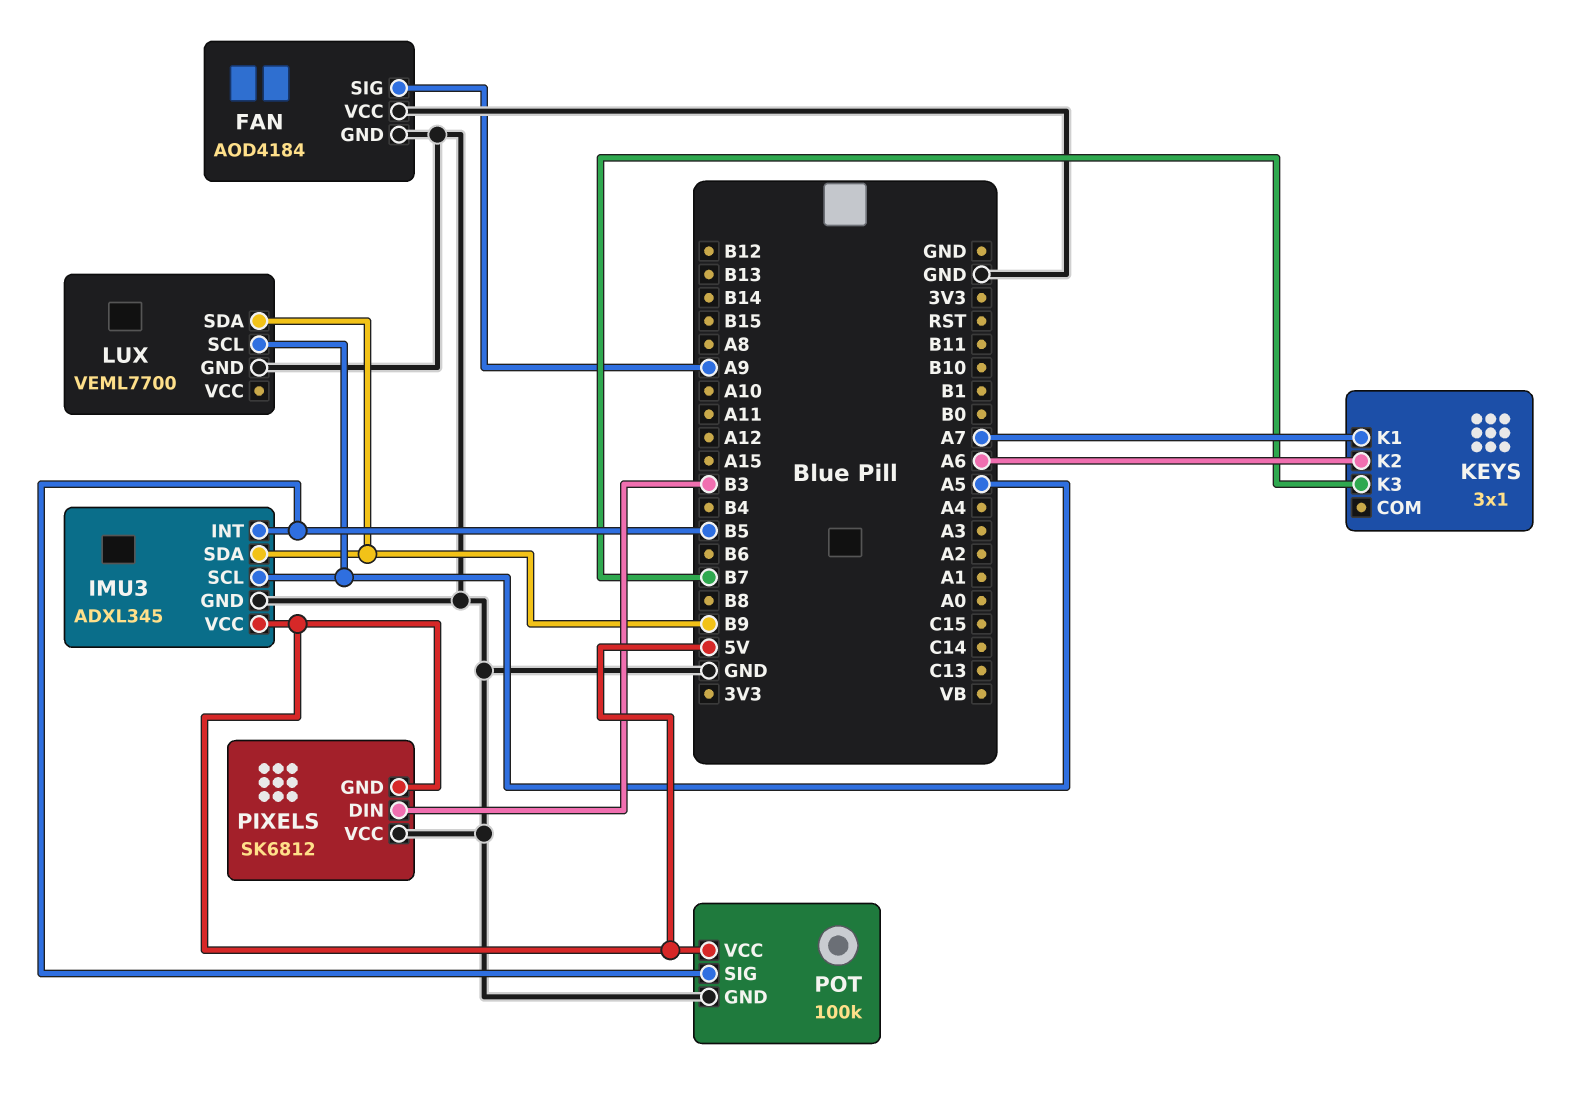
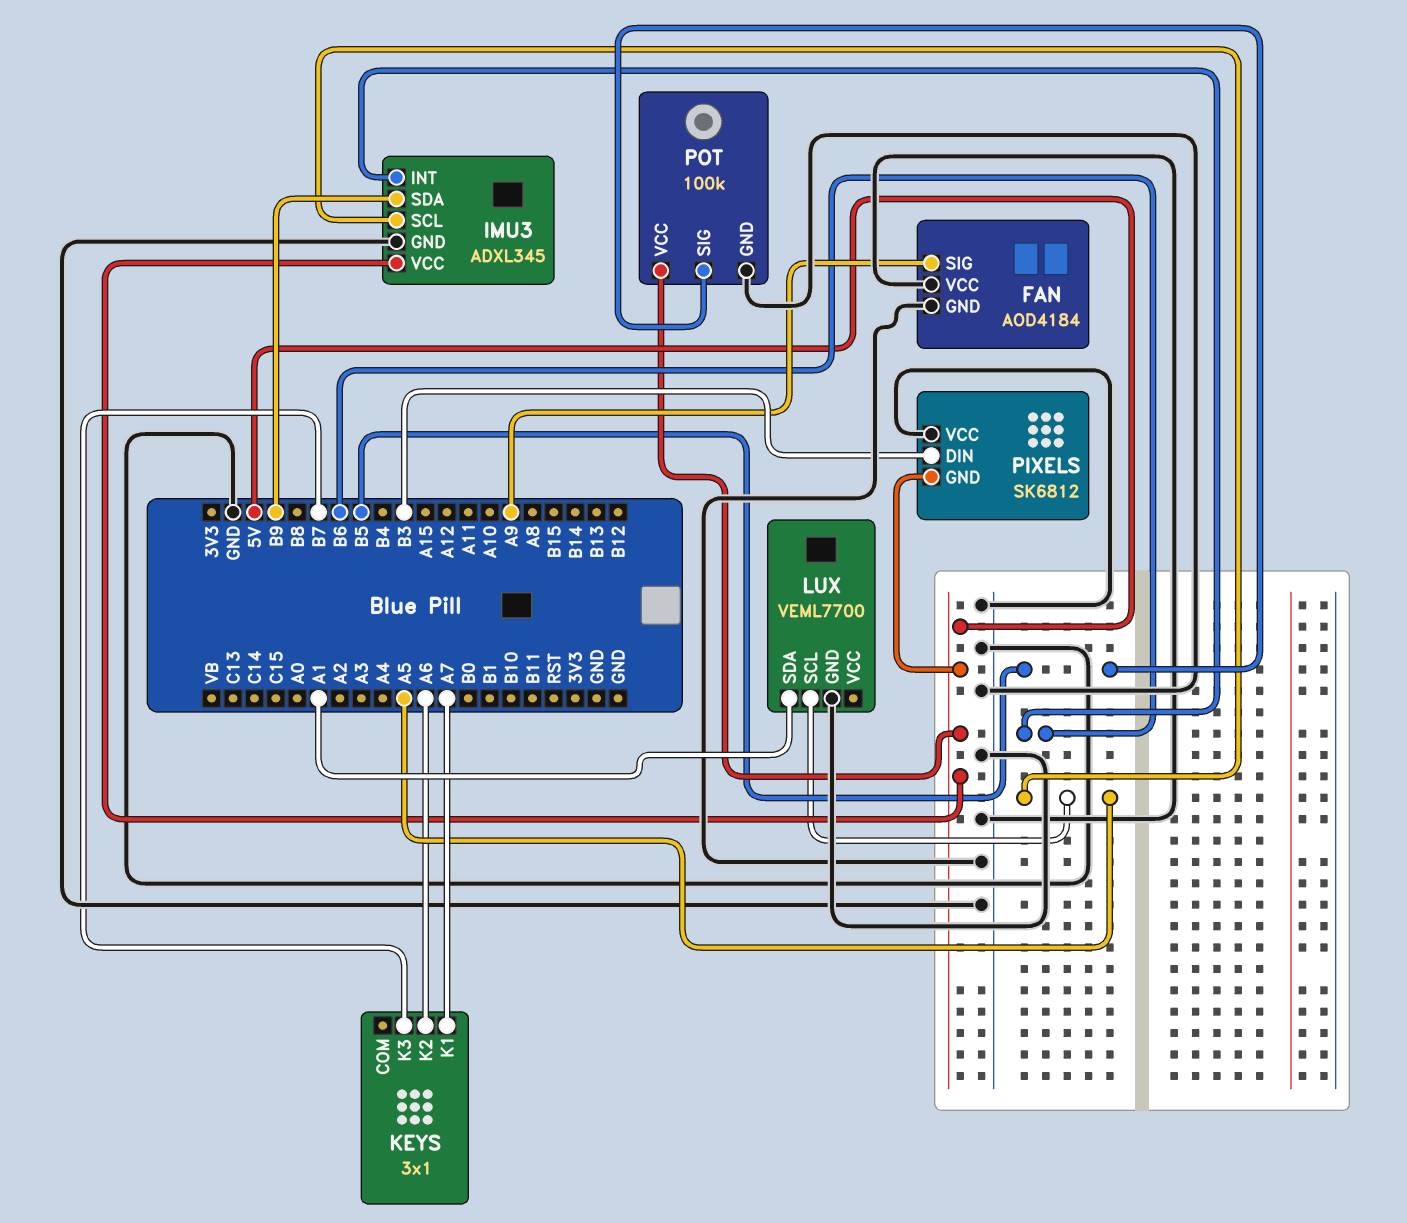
IMU3 pin INT: B5 -> B6
LUX pin SDA: B9 -> A1

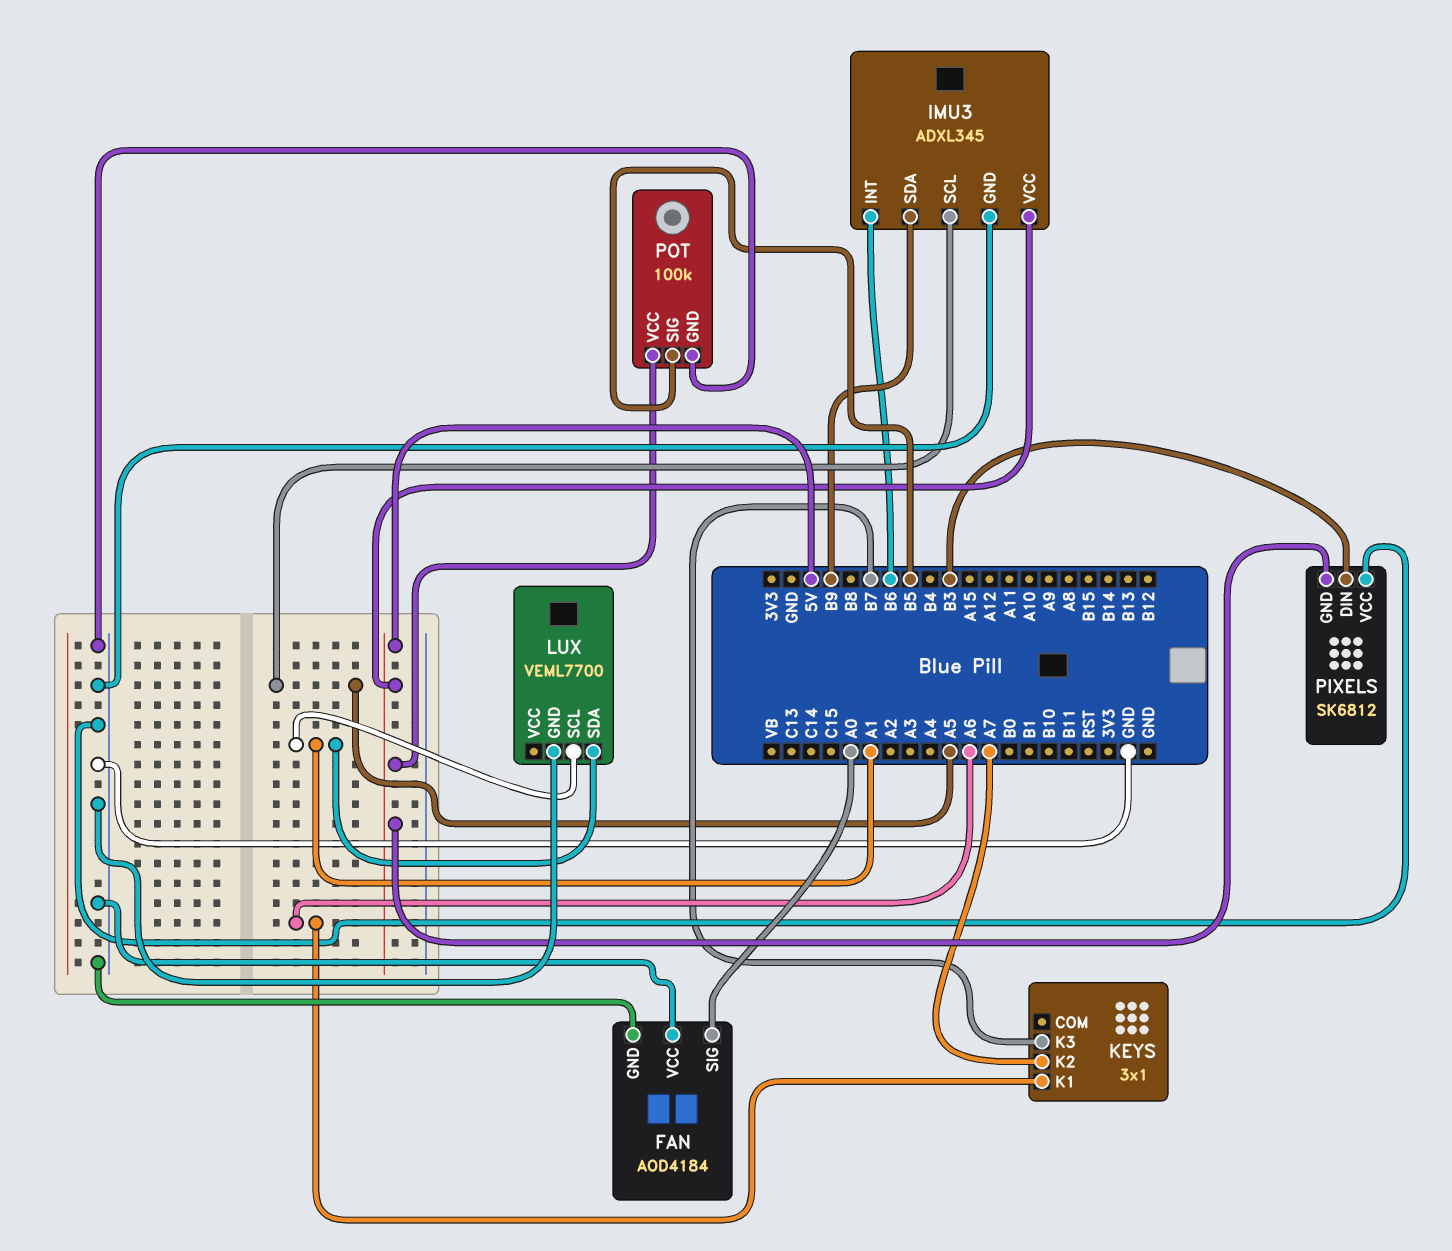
FAN pin SIG: A9 -> A0
KEYS pin K1: A7 -> A6
KEYS pin K2: A6 -> A7
LUX pin SCL: A5 -> A1

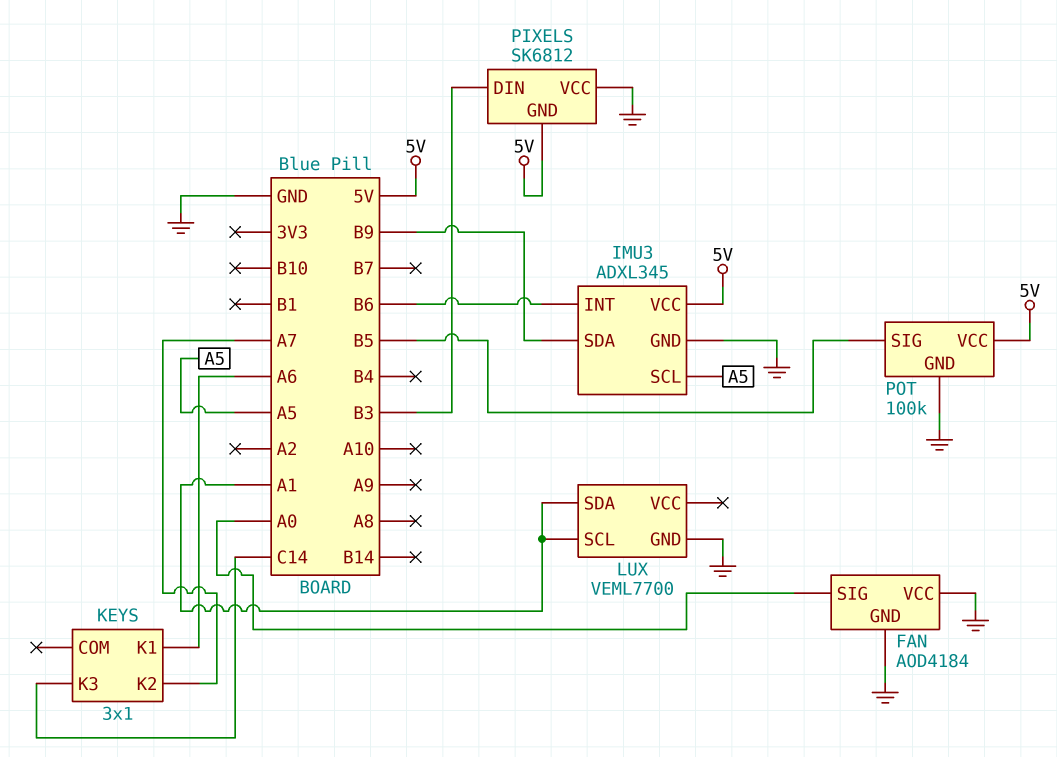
KEYS pin K3: B7 -> C14

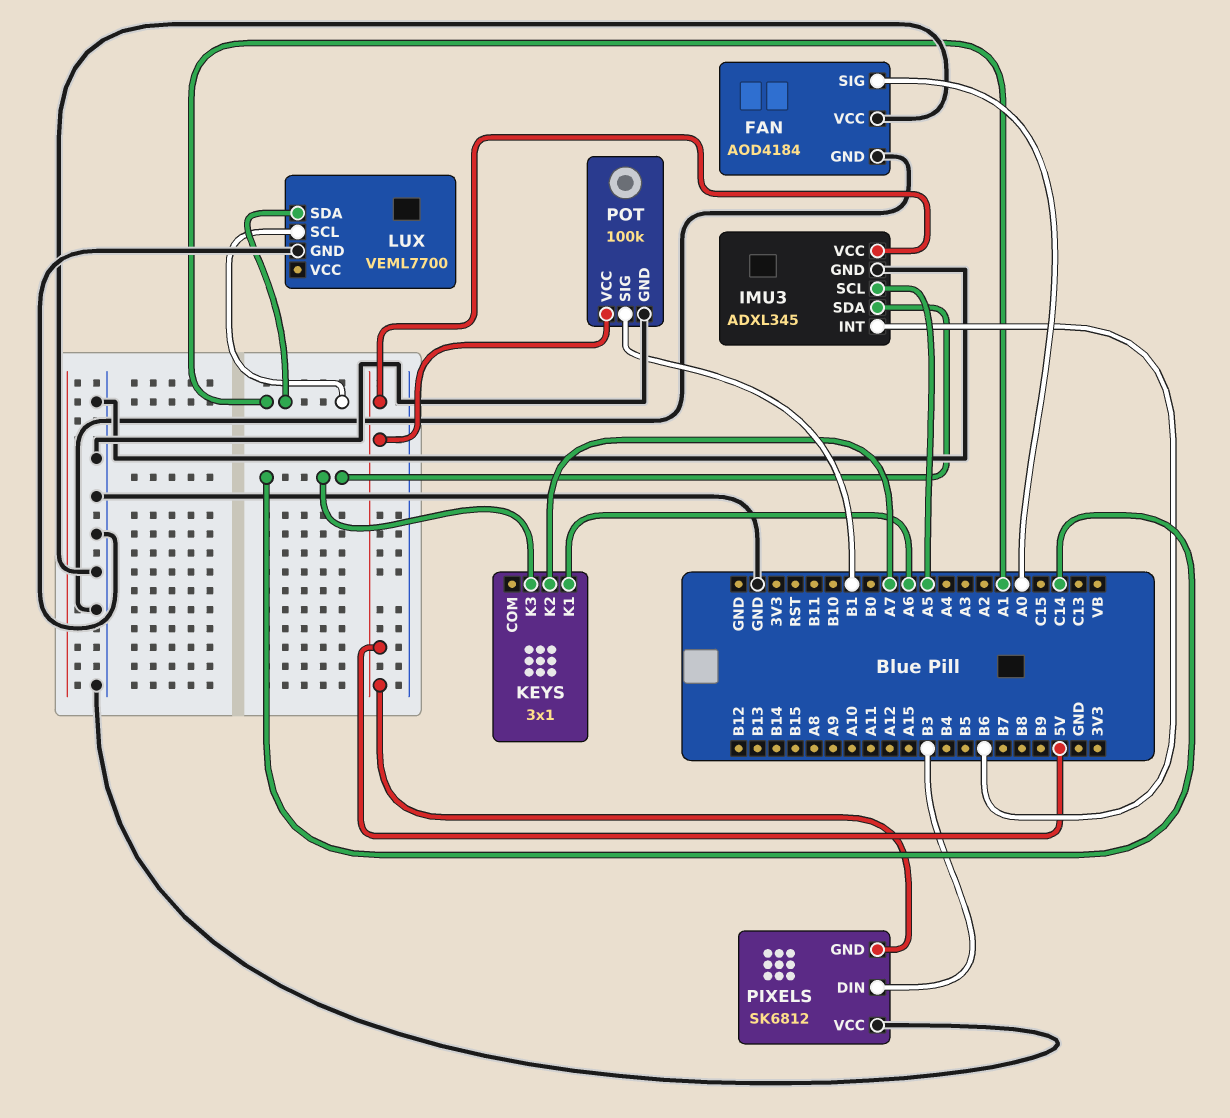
IMU3 pin SDA: B9 -> C14
POT pin SIG: B5 -> B1

